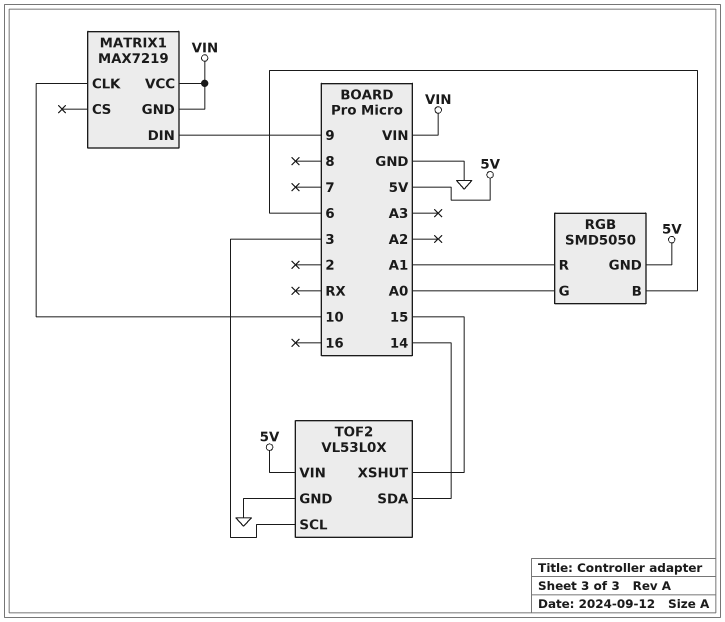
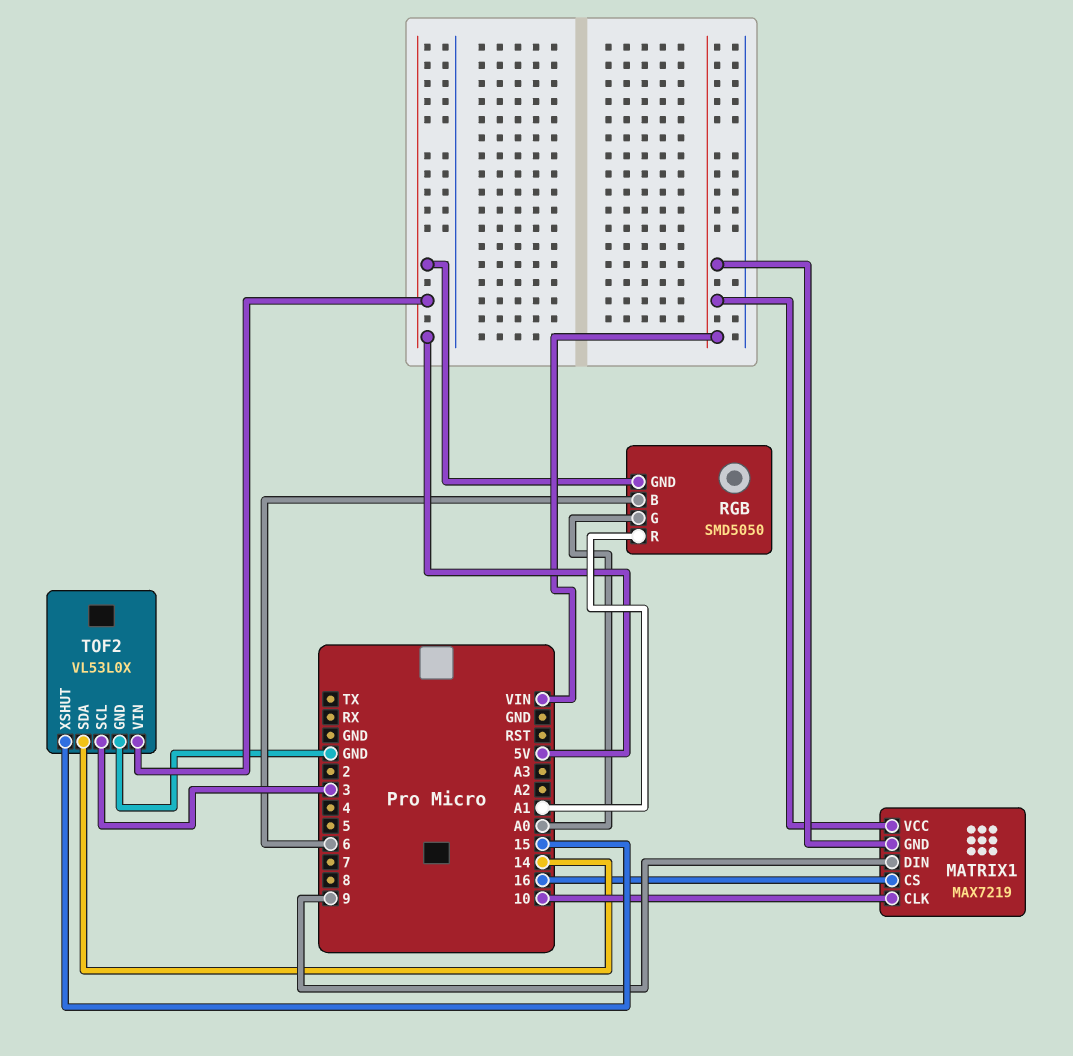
MATRIX1 pin CS: none -> 16

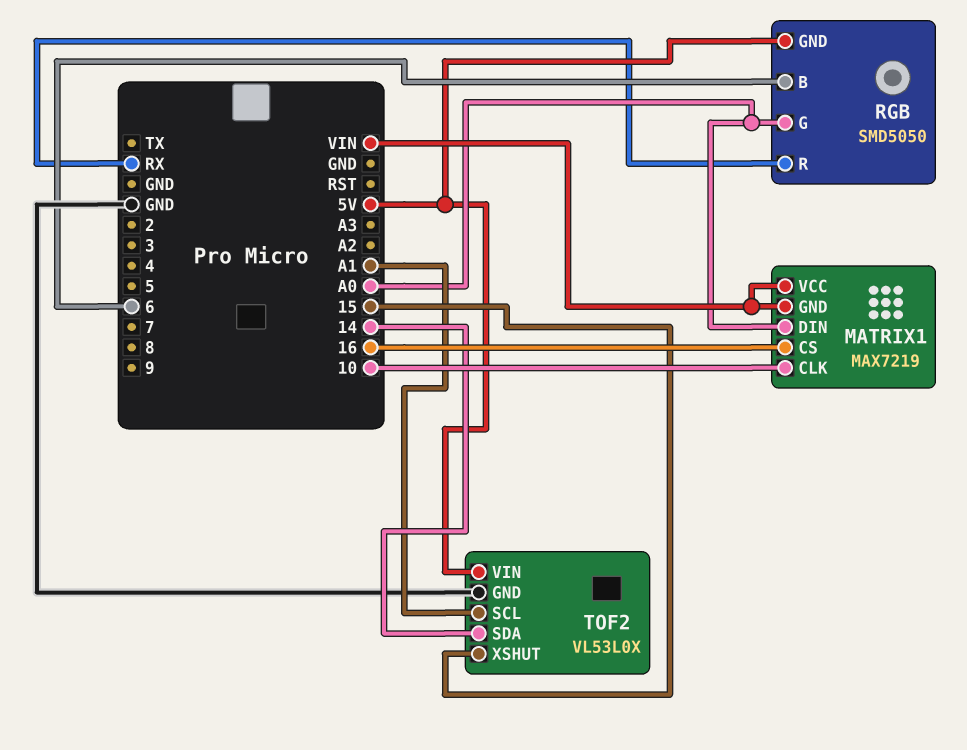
MATRIX1 pin DIN: 9 -> A0
RGB pin R: A1 -> RX
TOF2 pin SCL: 3 -> A1

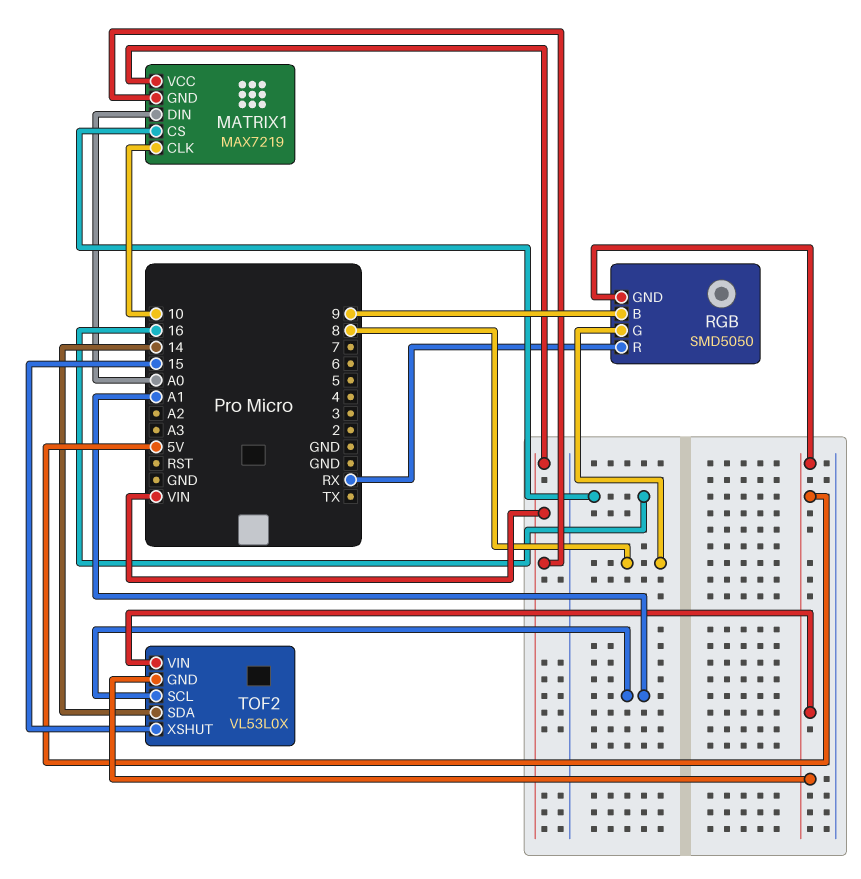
RGB pin B: 6 -> 9
RGB pin G: A0 -> 8
TOF2 pin GND: GND -> 5V

